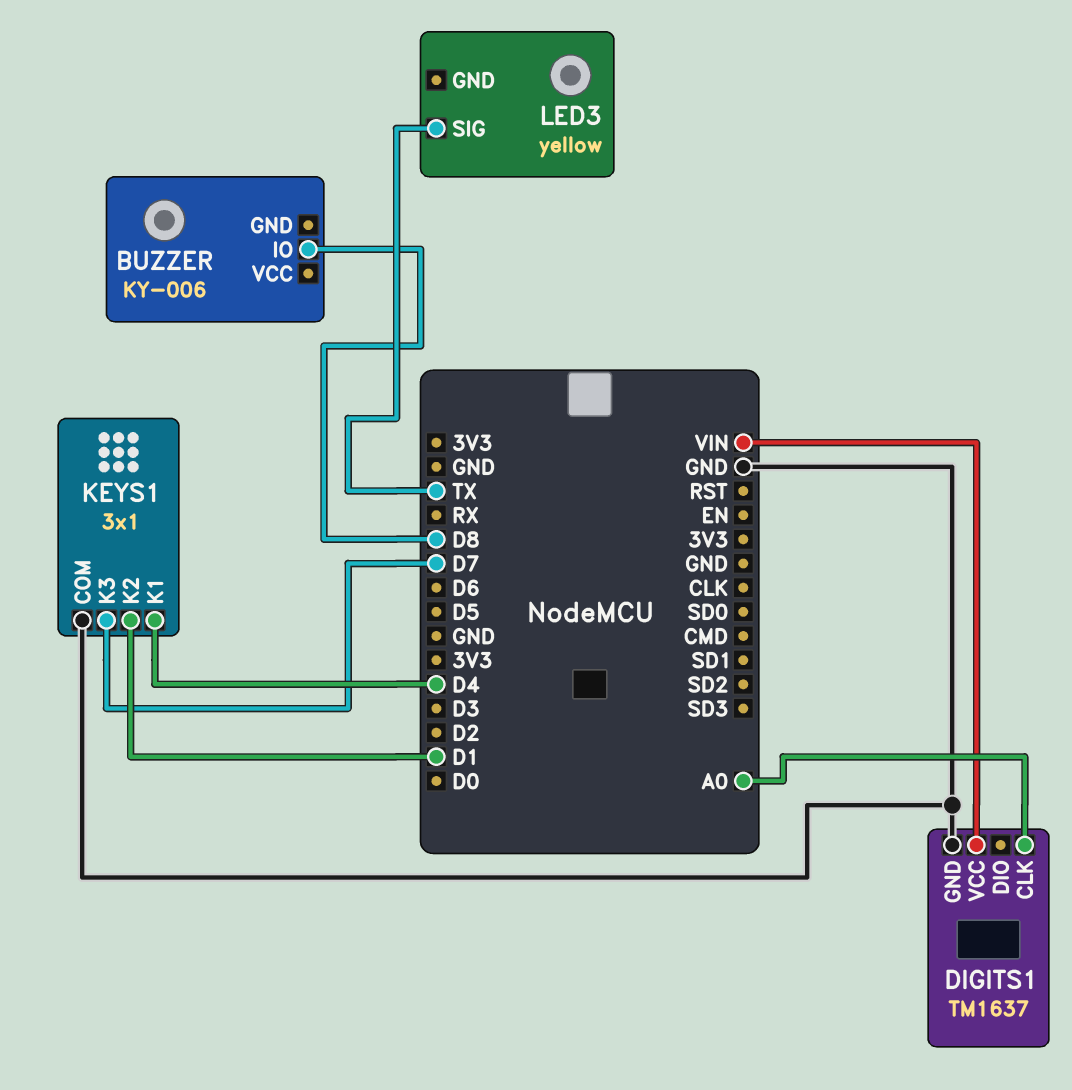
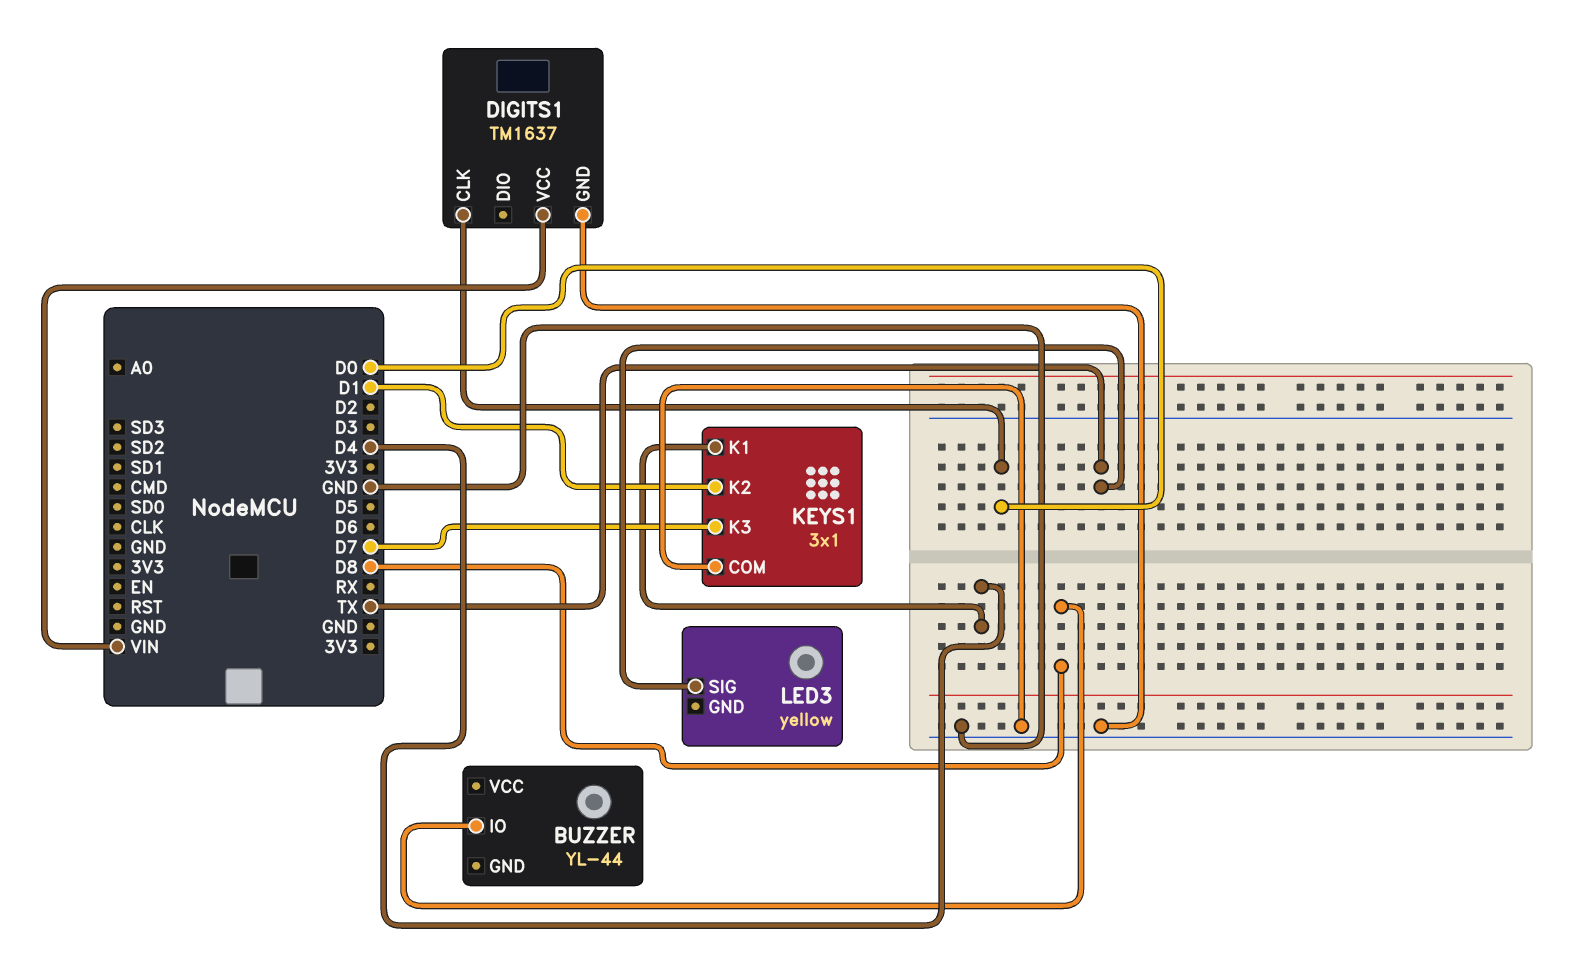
BUZZER: KY-006 -> YL-44
DIGITS1 pin CLK: A0 -> D0

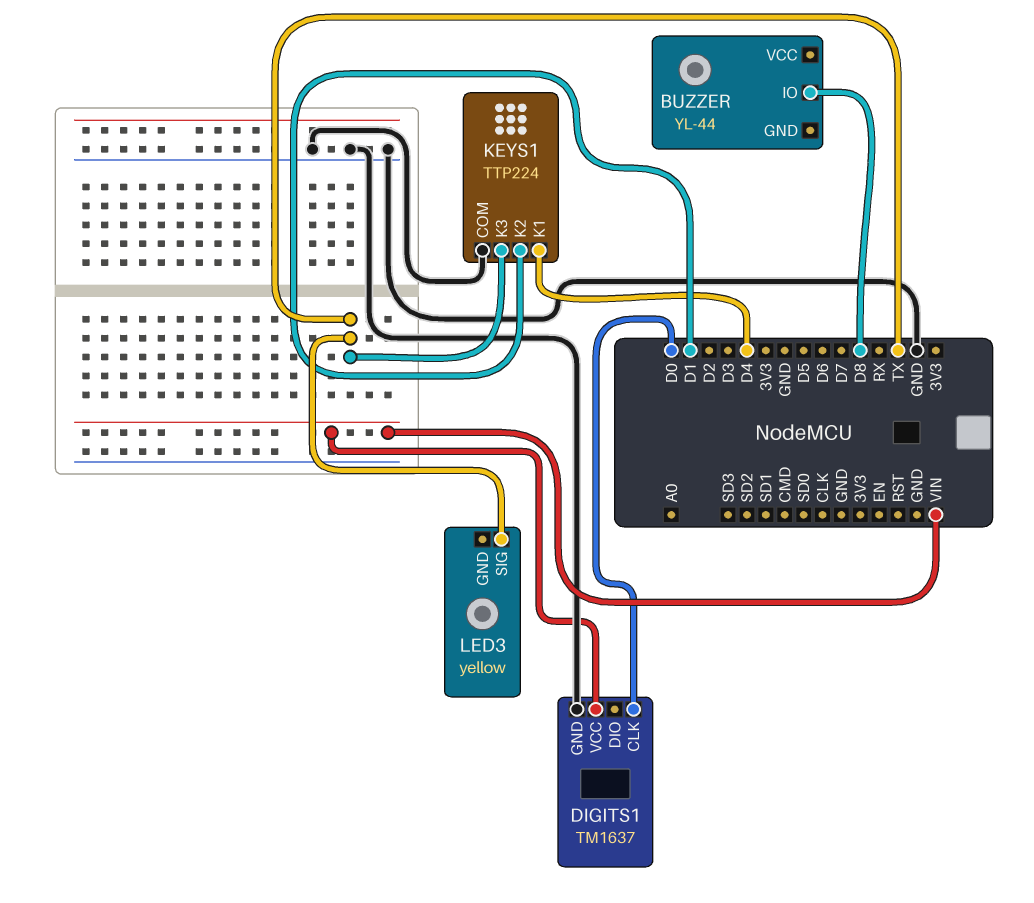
KEYS1: 3x1 -> TTP224
KEYS1 pin K3: D7 -> TX

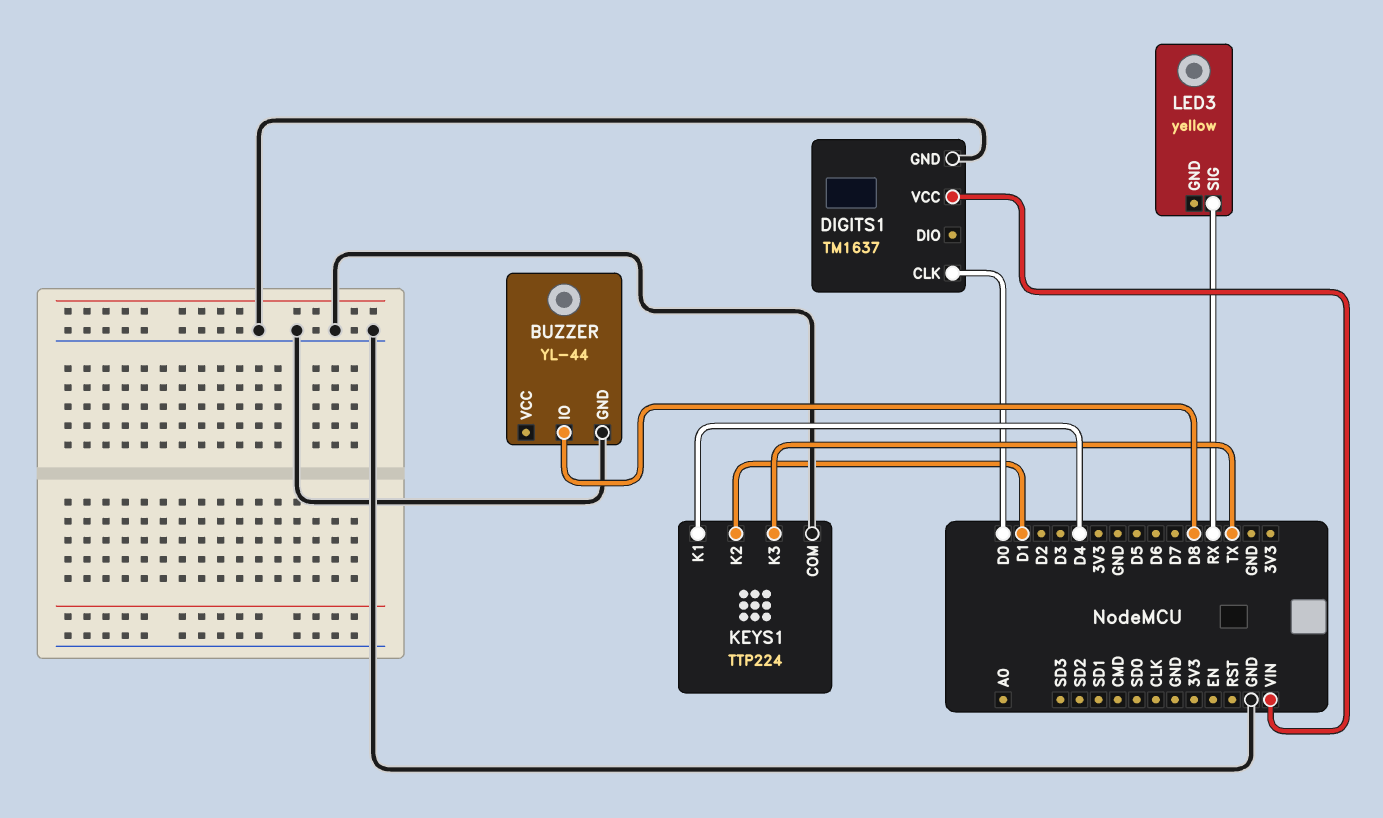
BUZZER pin GND: none -> GND
LED3 pin SIG: TX -> RX

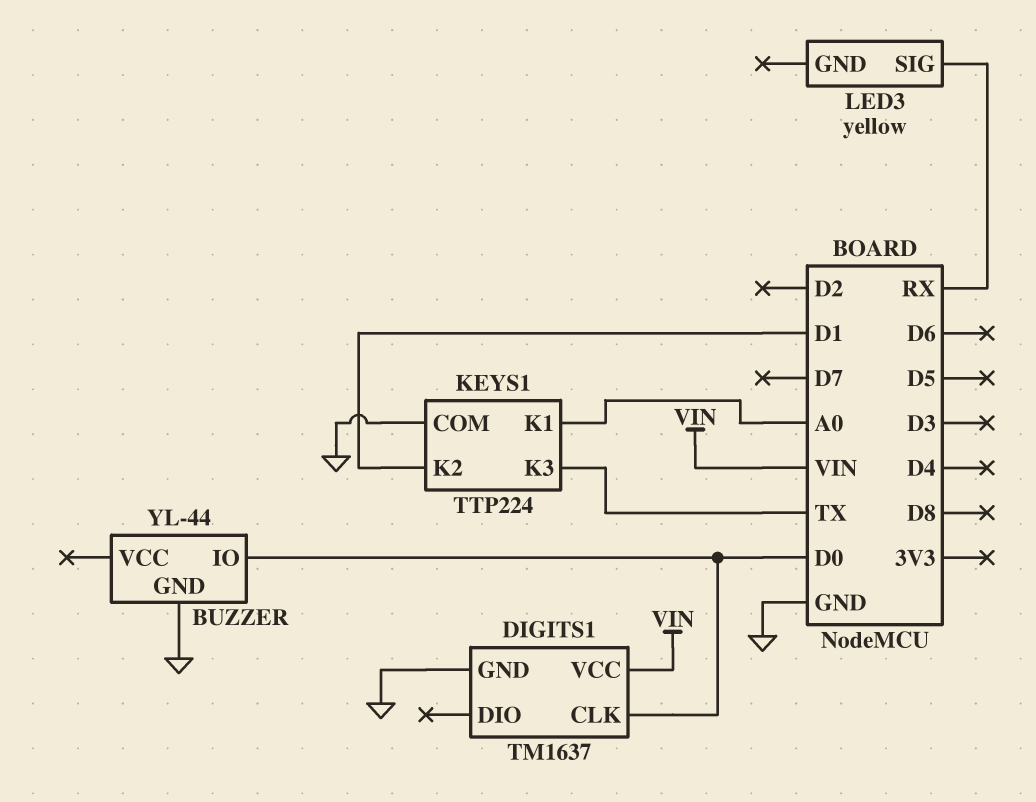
BUZZER pin IO: D8 -> D0
KEYS1 pin K1: D4 -> A0

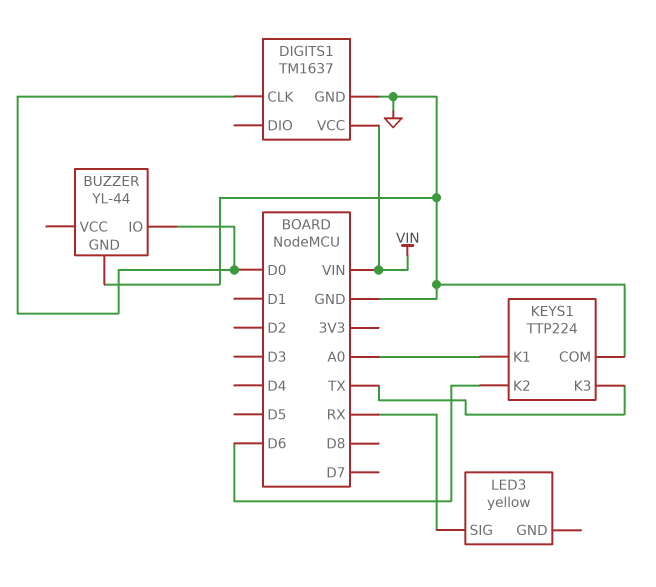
KEYS1 pin K2: D1 -> D6

